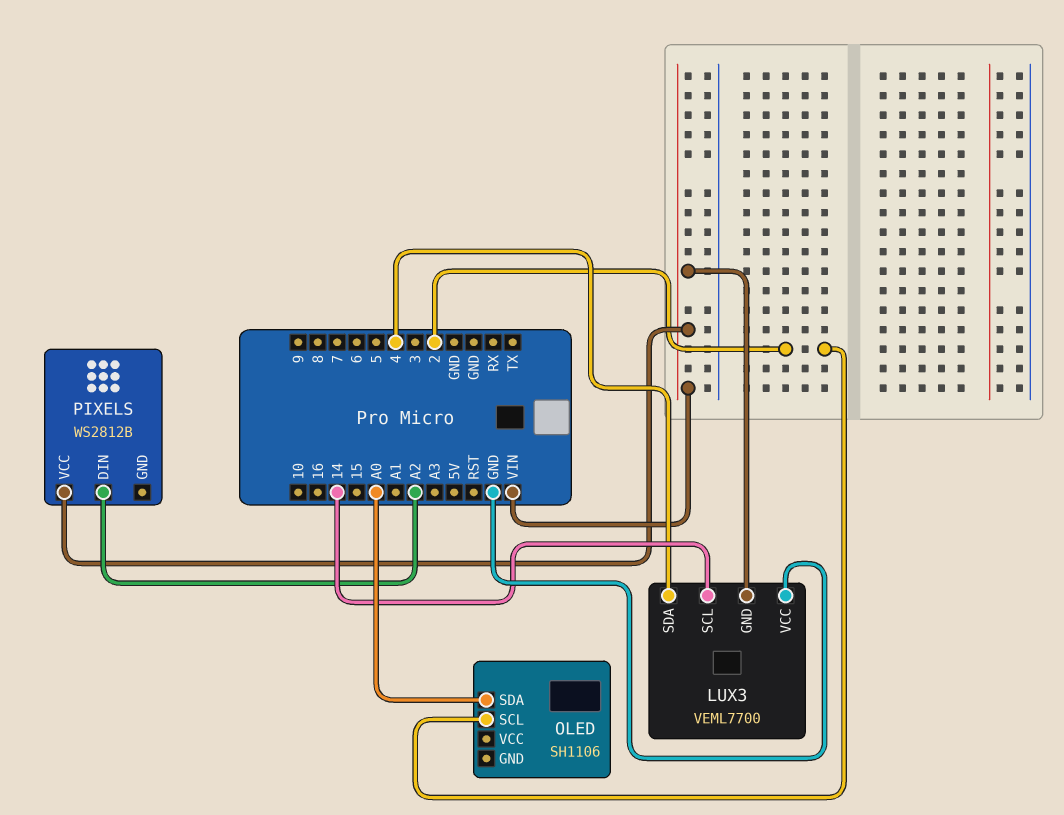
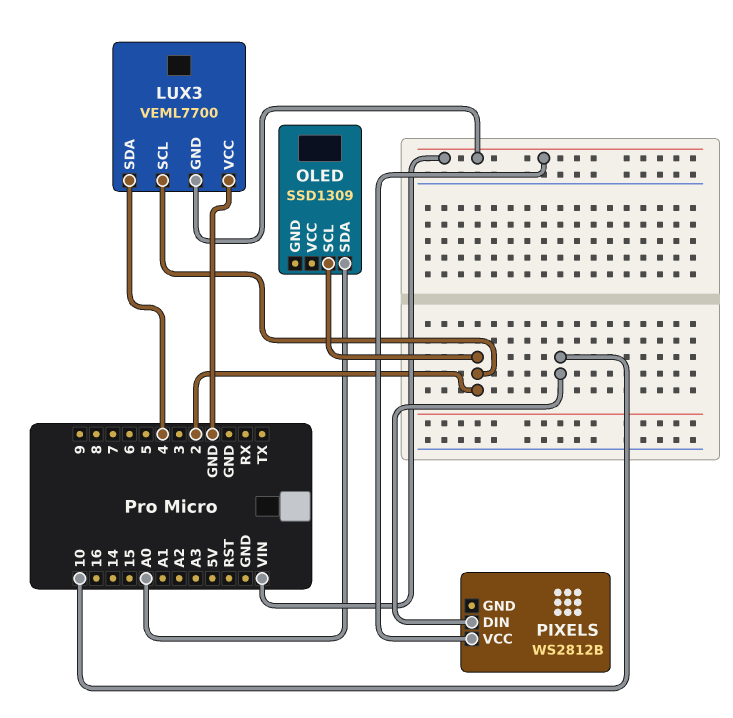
LUX3 pin SCL: 14 -> 2
OLED: SH1106 -> SSD1309
PIXELS pin DIN: A2 -> 10

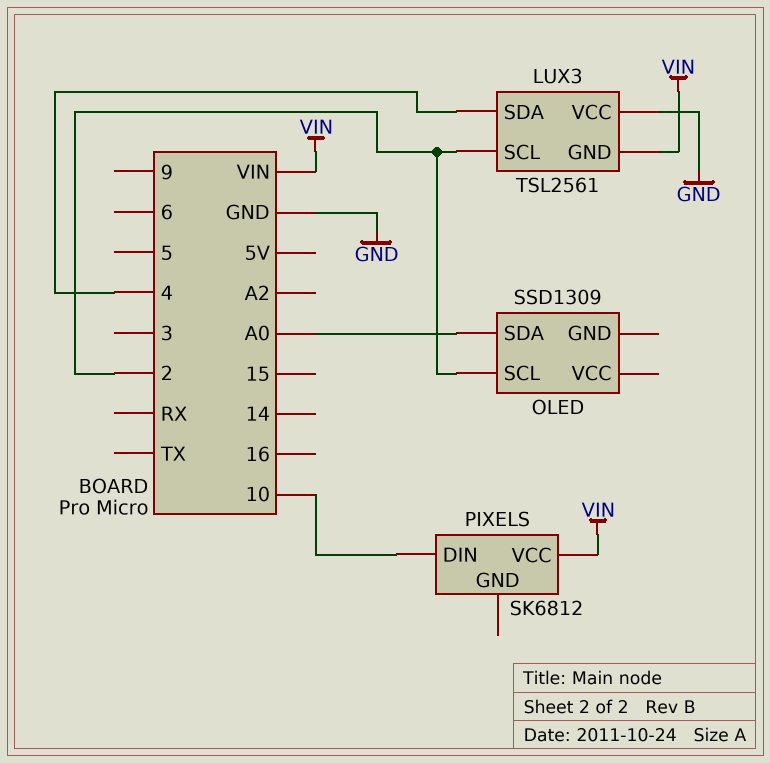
LUX3: VEML7700 -> TSL2561
PIXELS: WS2812B -> SK6812

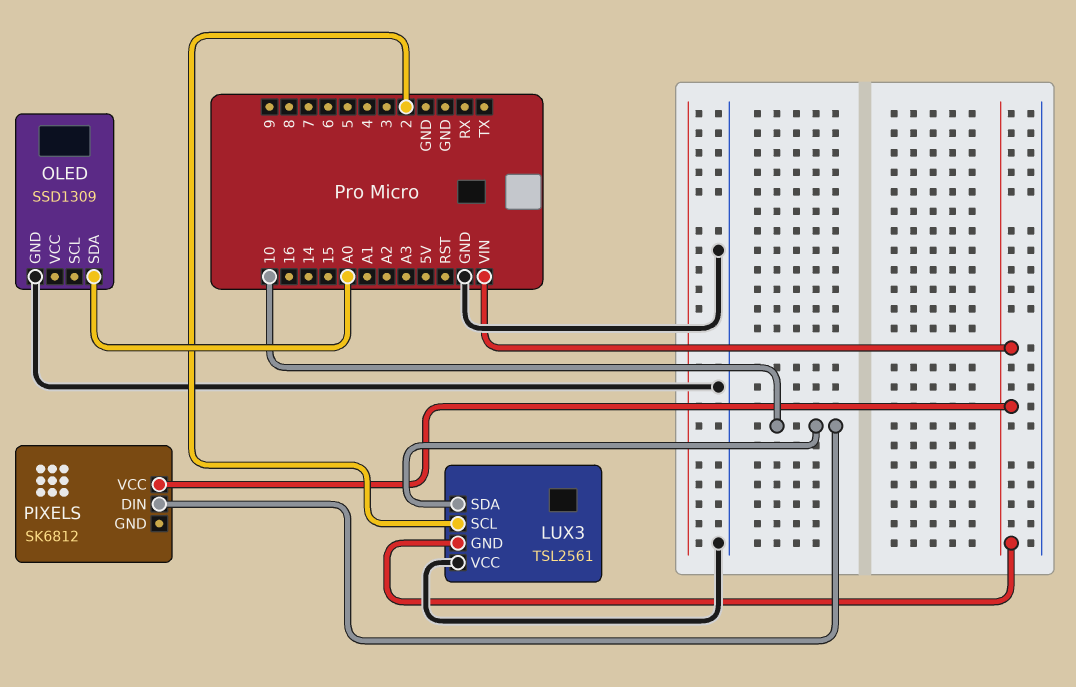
LUX3 pin SDA: 4 -> 10
OLED pin GND: none -> GND
OLED pin SCL: 2 -> none

